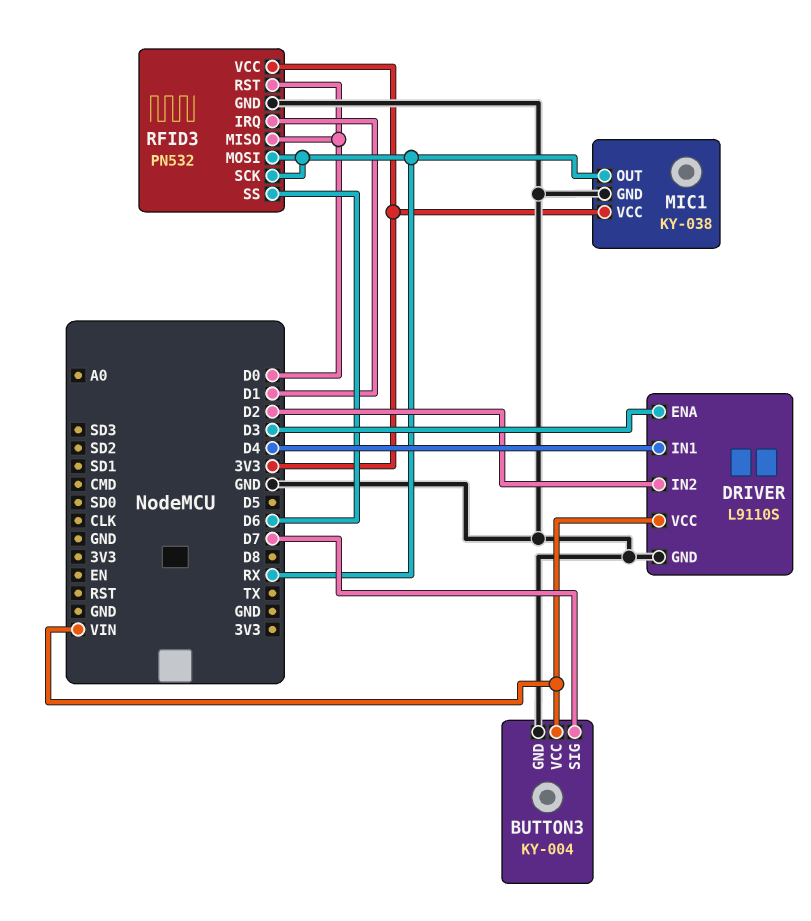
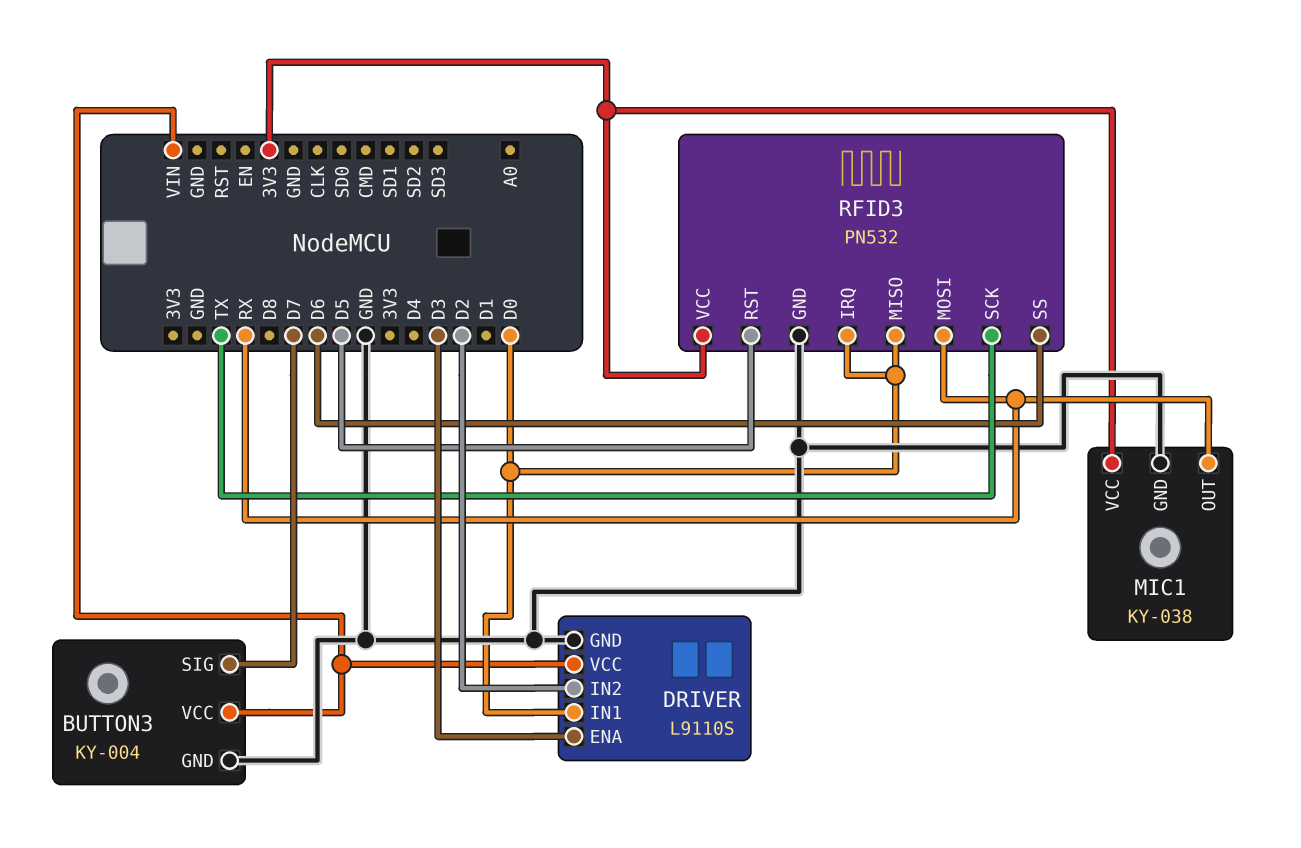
DRIVER pin IN1: D4 -> D0
RFID3 pin IRQ: D1 -> D0
RFID3 pin RST: D0 -> D5
RFID3 pin SCK: RX -> TX

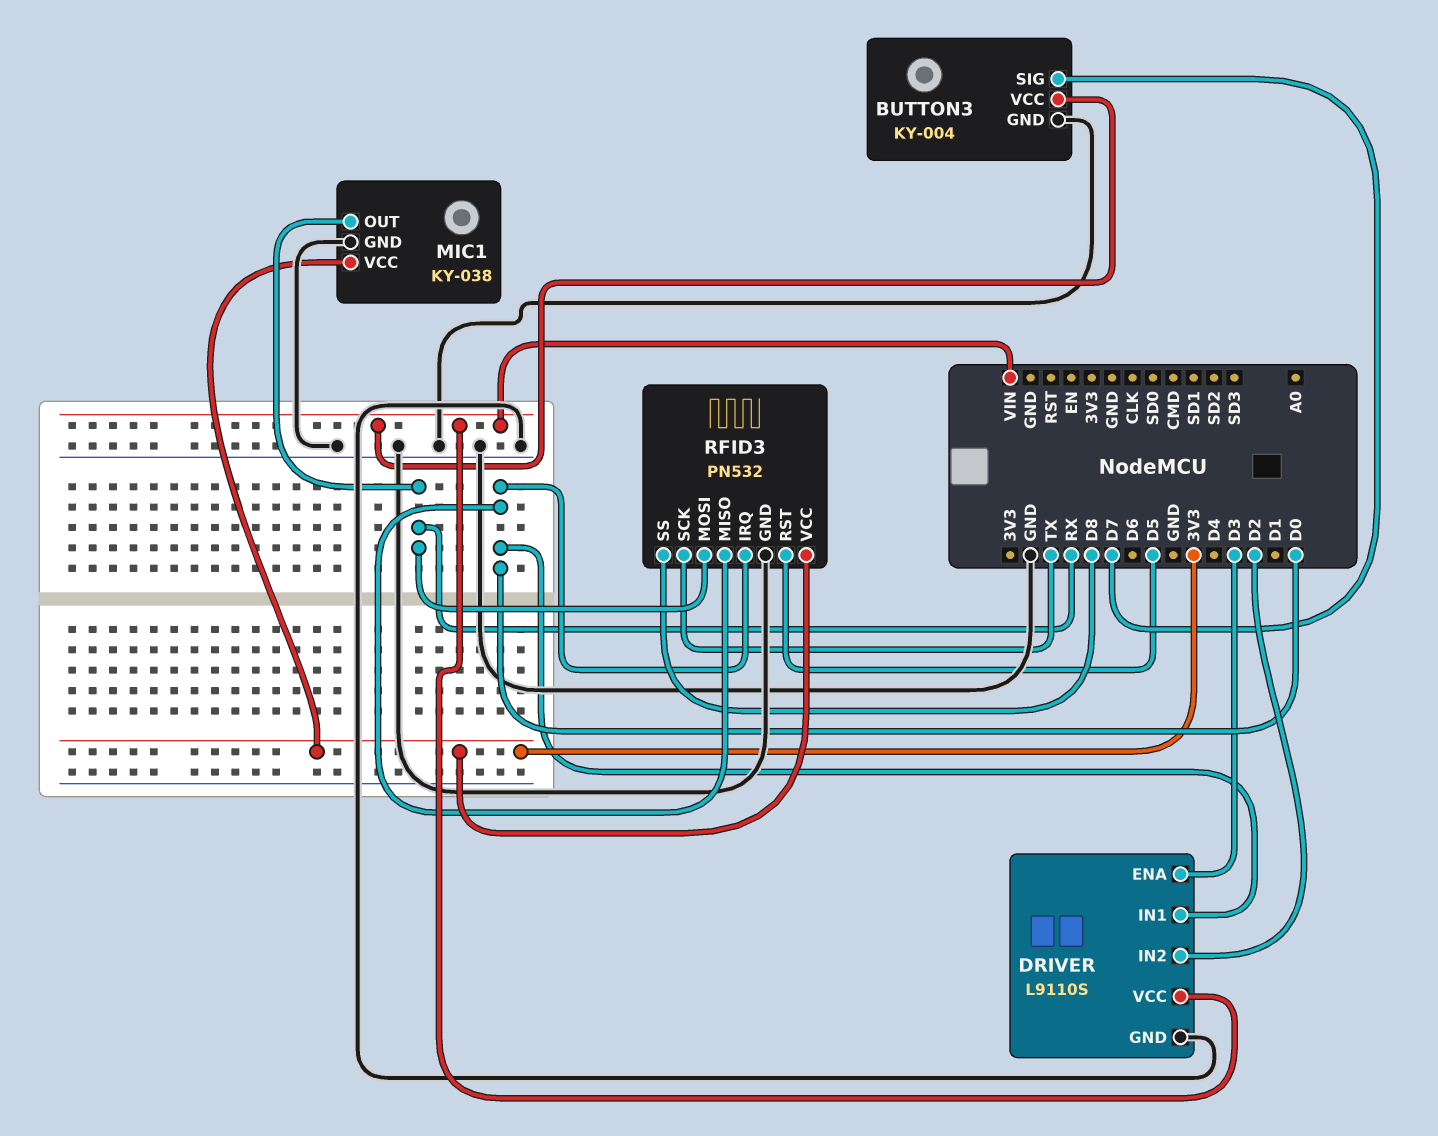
RFID3 pin SS: D6 -> D8

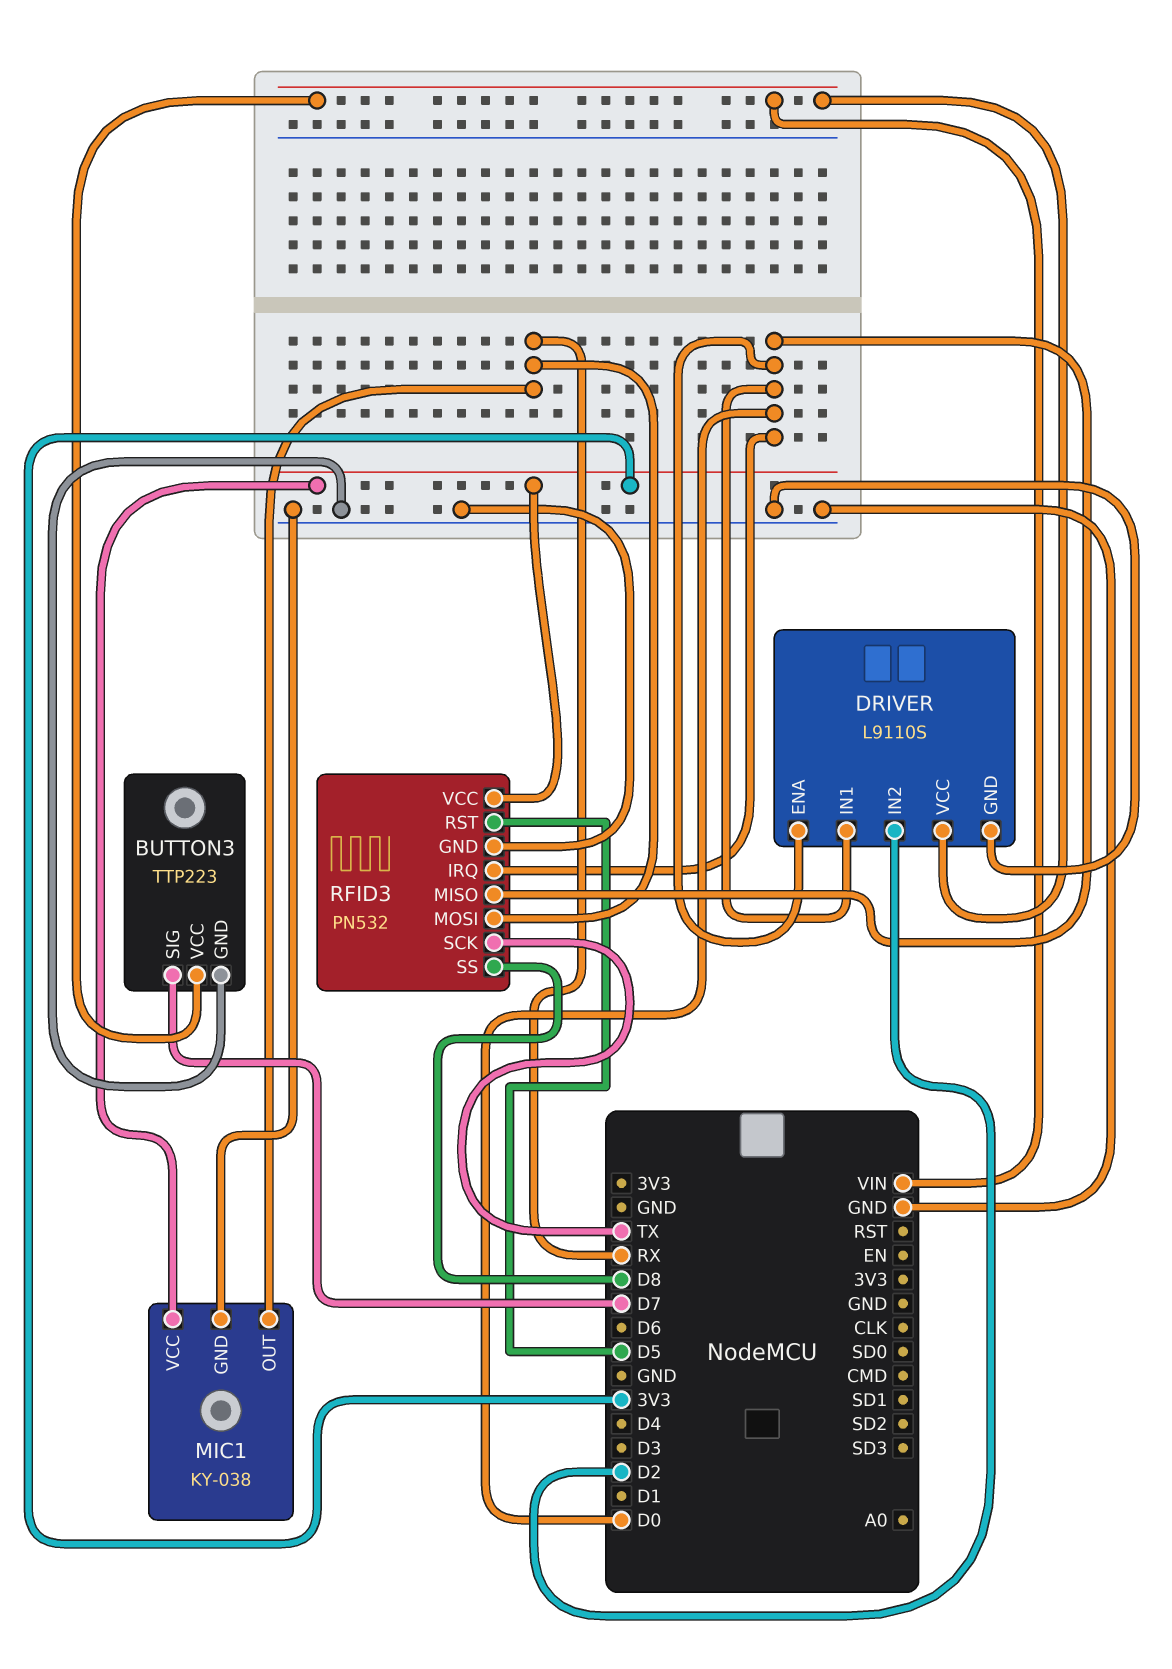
BUTTON3: KY-004 -> TTP223
DRIVER pin ENA: D3 -> D0

